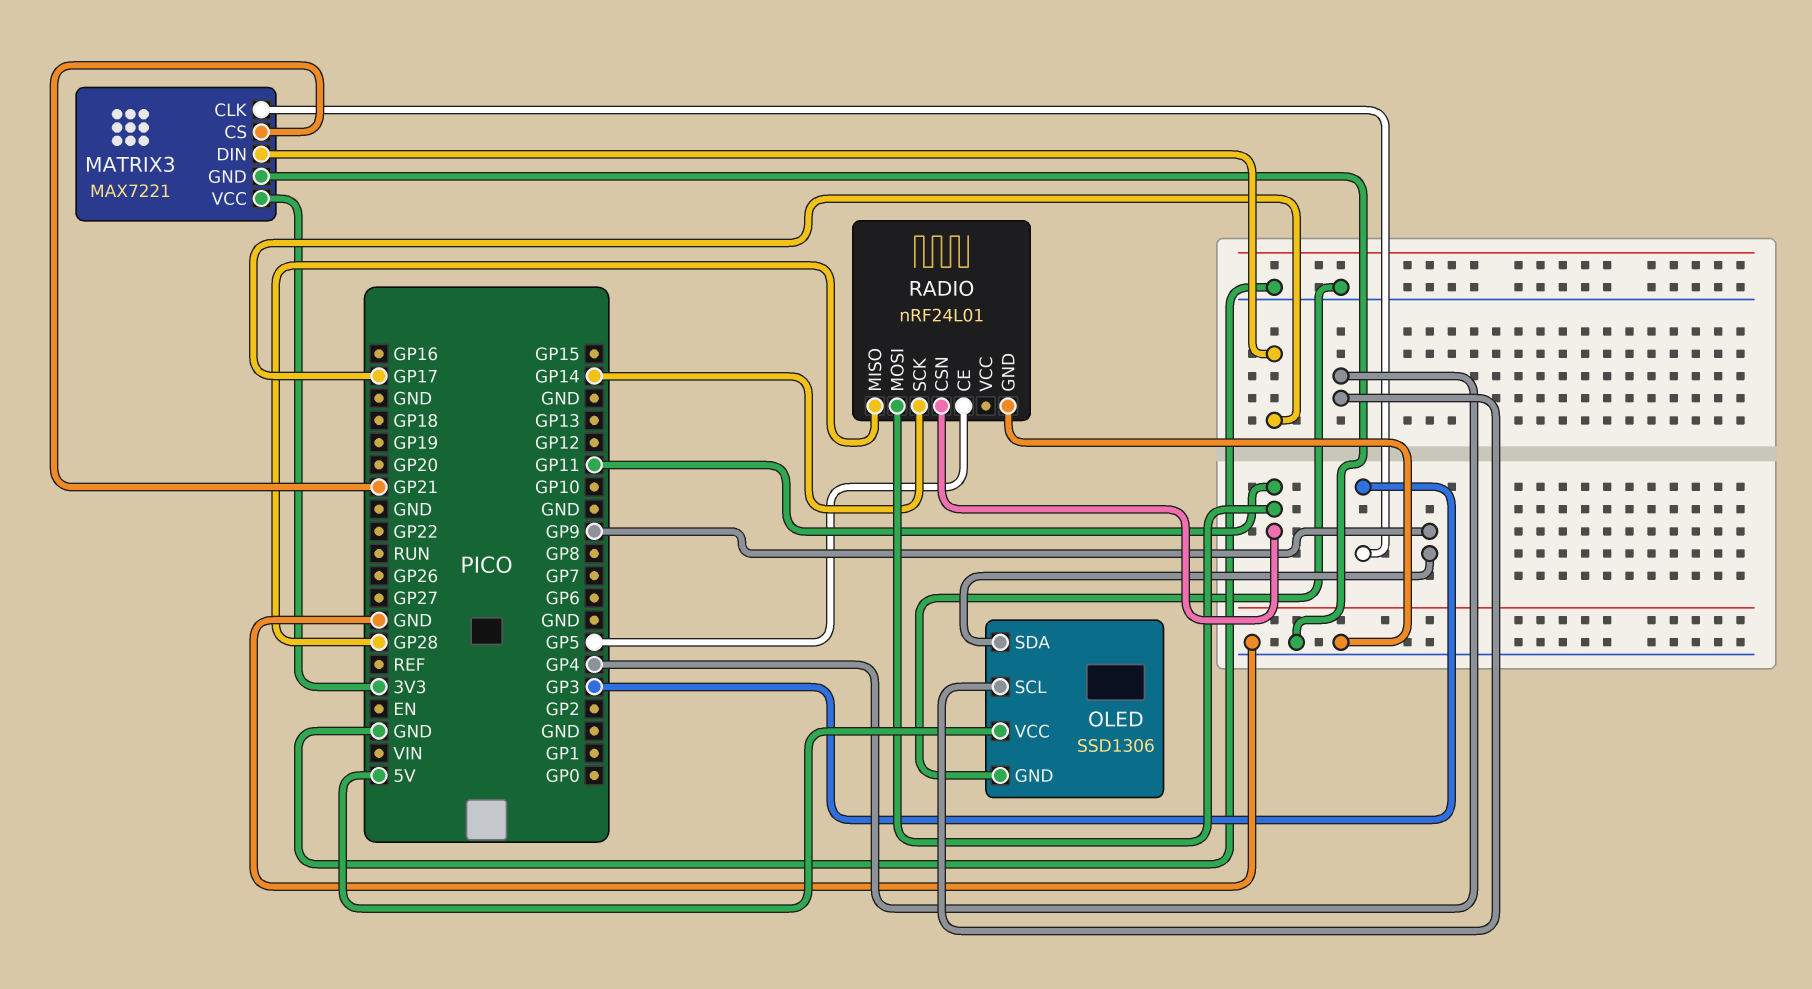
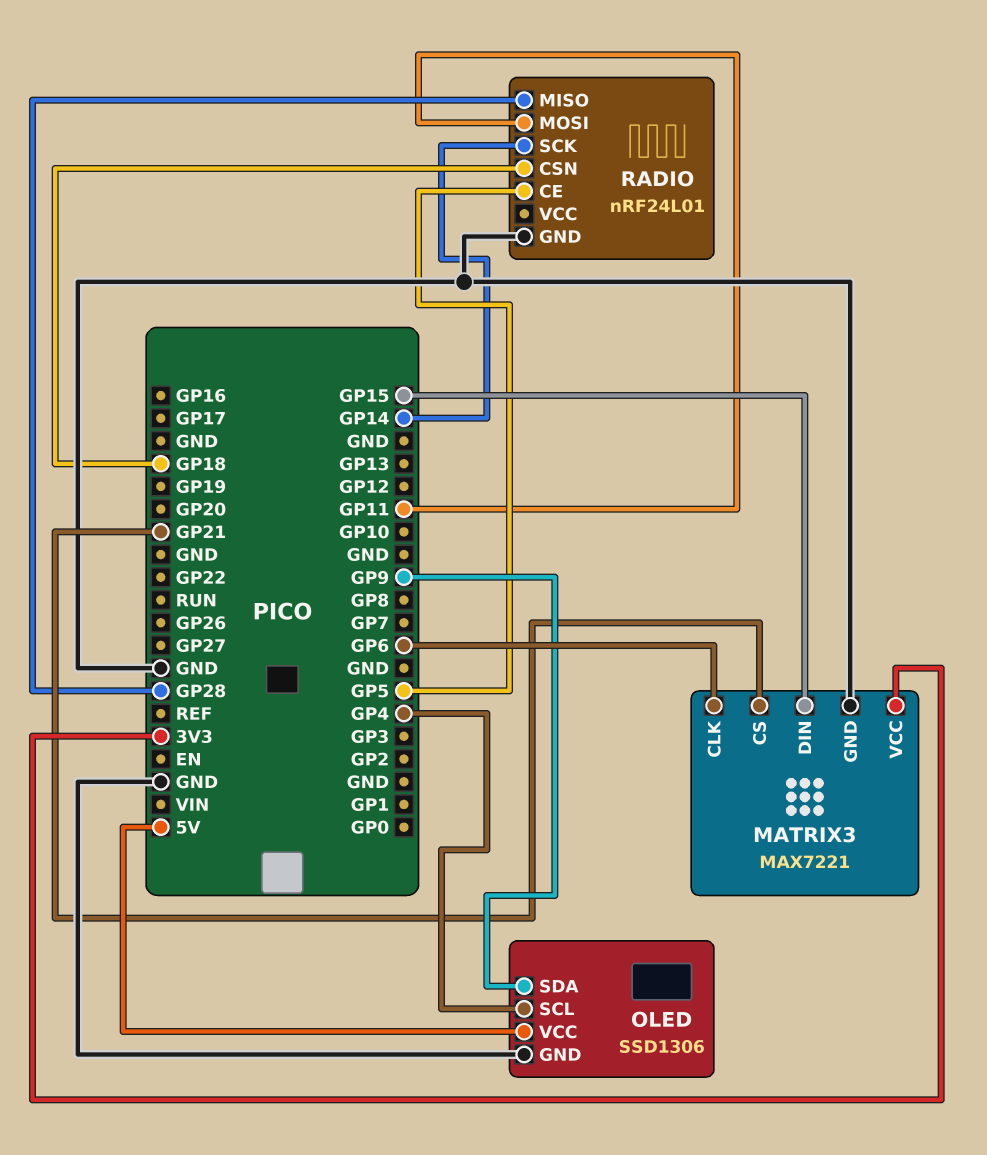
MATRIX3 pin CLK: GP3 -> GP6
MATRIX3 pin DIN: GP17 -> GP15
RADIO pin CSN: GP11 -> GP18

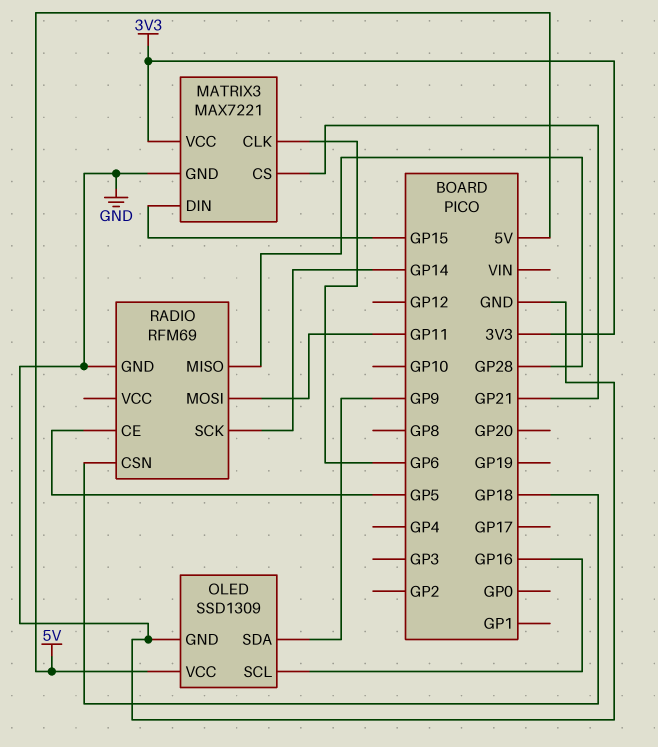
OLED: SSD1306 -> SSD1309
OLED pin SCL: GP4 -> GP16
RADIO: nRF24L01 -> RFM69

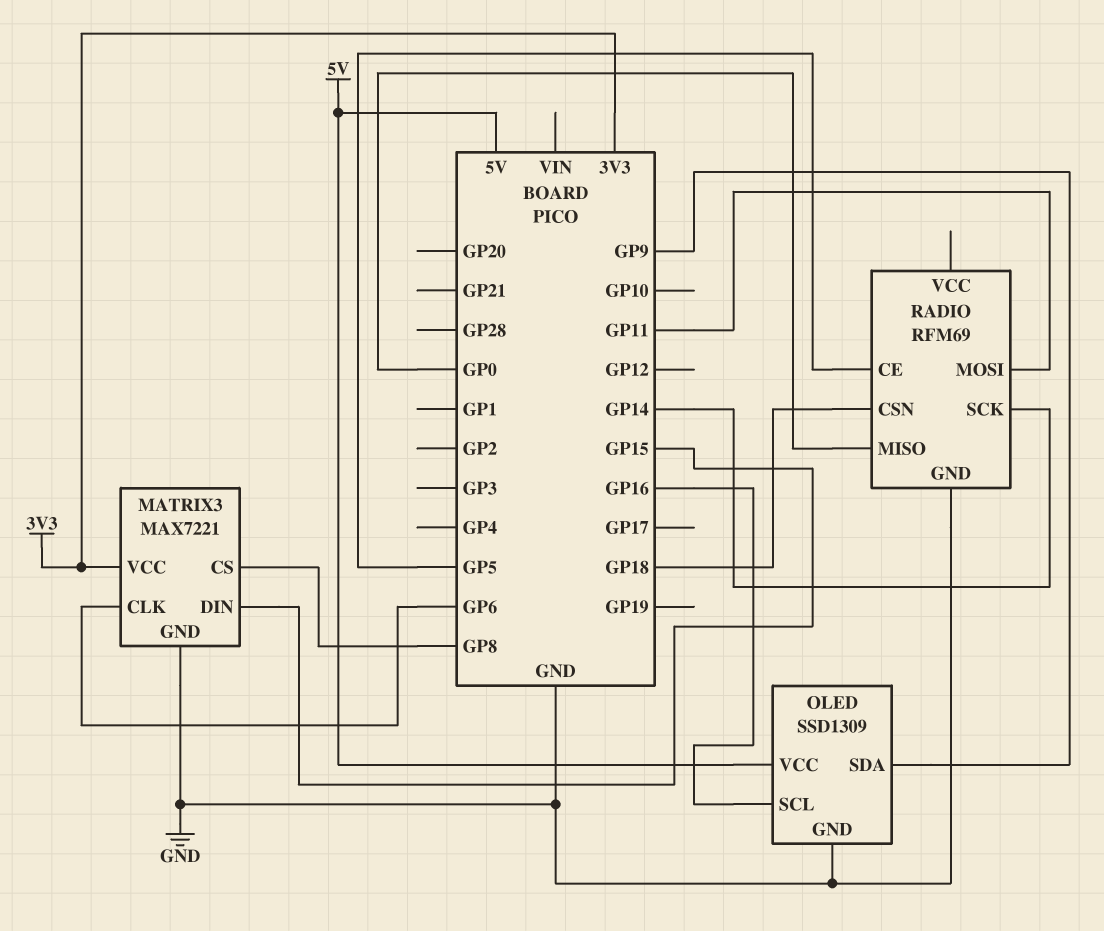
MATRIX3 pin CS: GP21 -> GP8
RADIO pin MISO: GP28 -> GP0

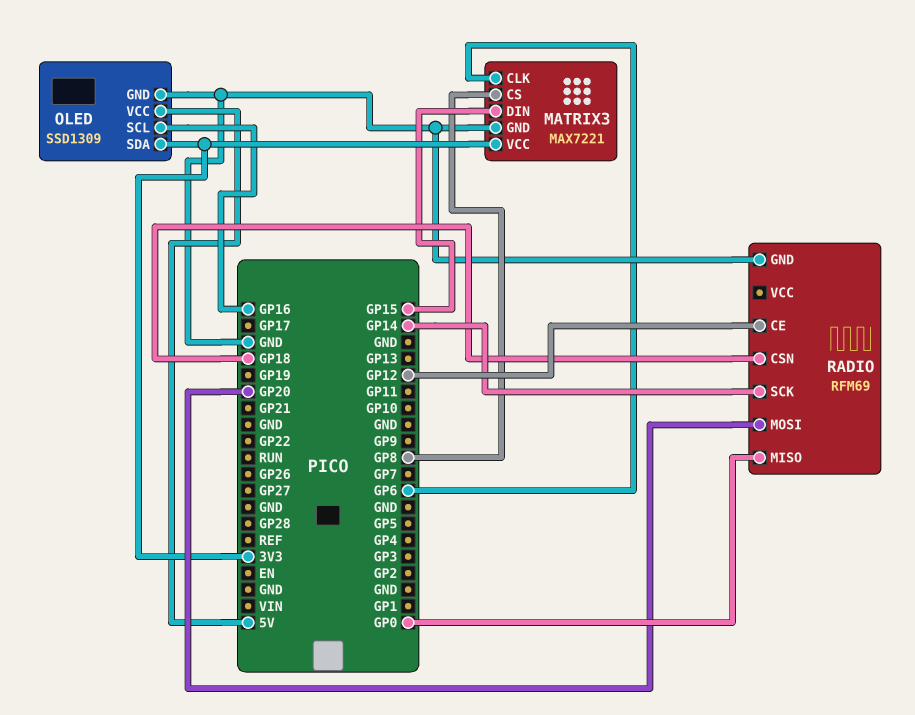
OLED pin SDA: GP9 -> 3V3
RADIO pin CE: GP5 -> GP12
RADIO pin MOSI: GP11 -> GP20

